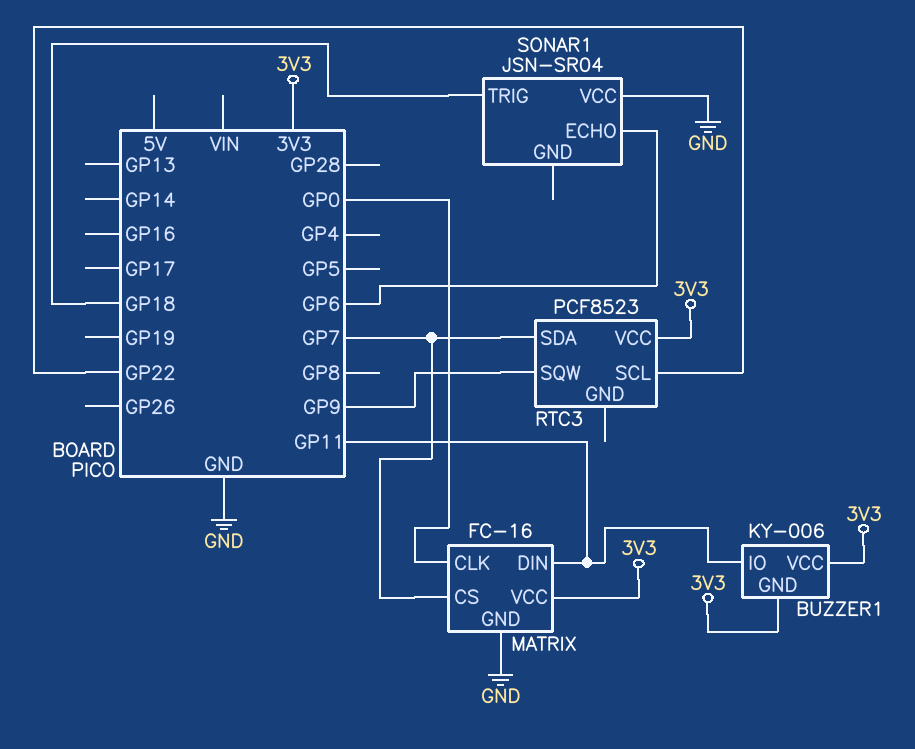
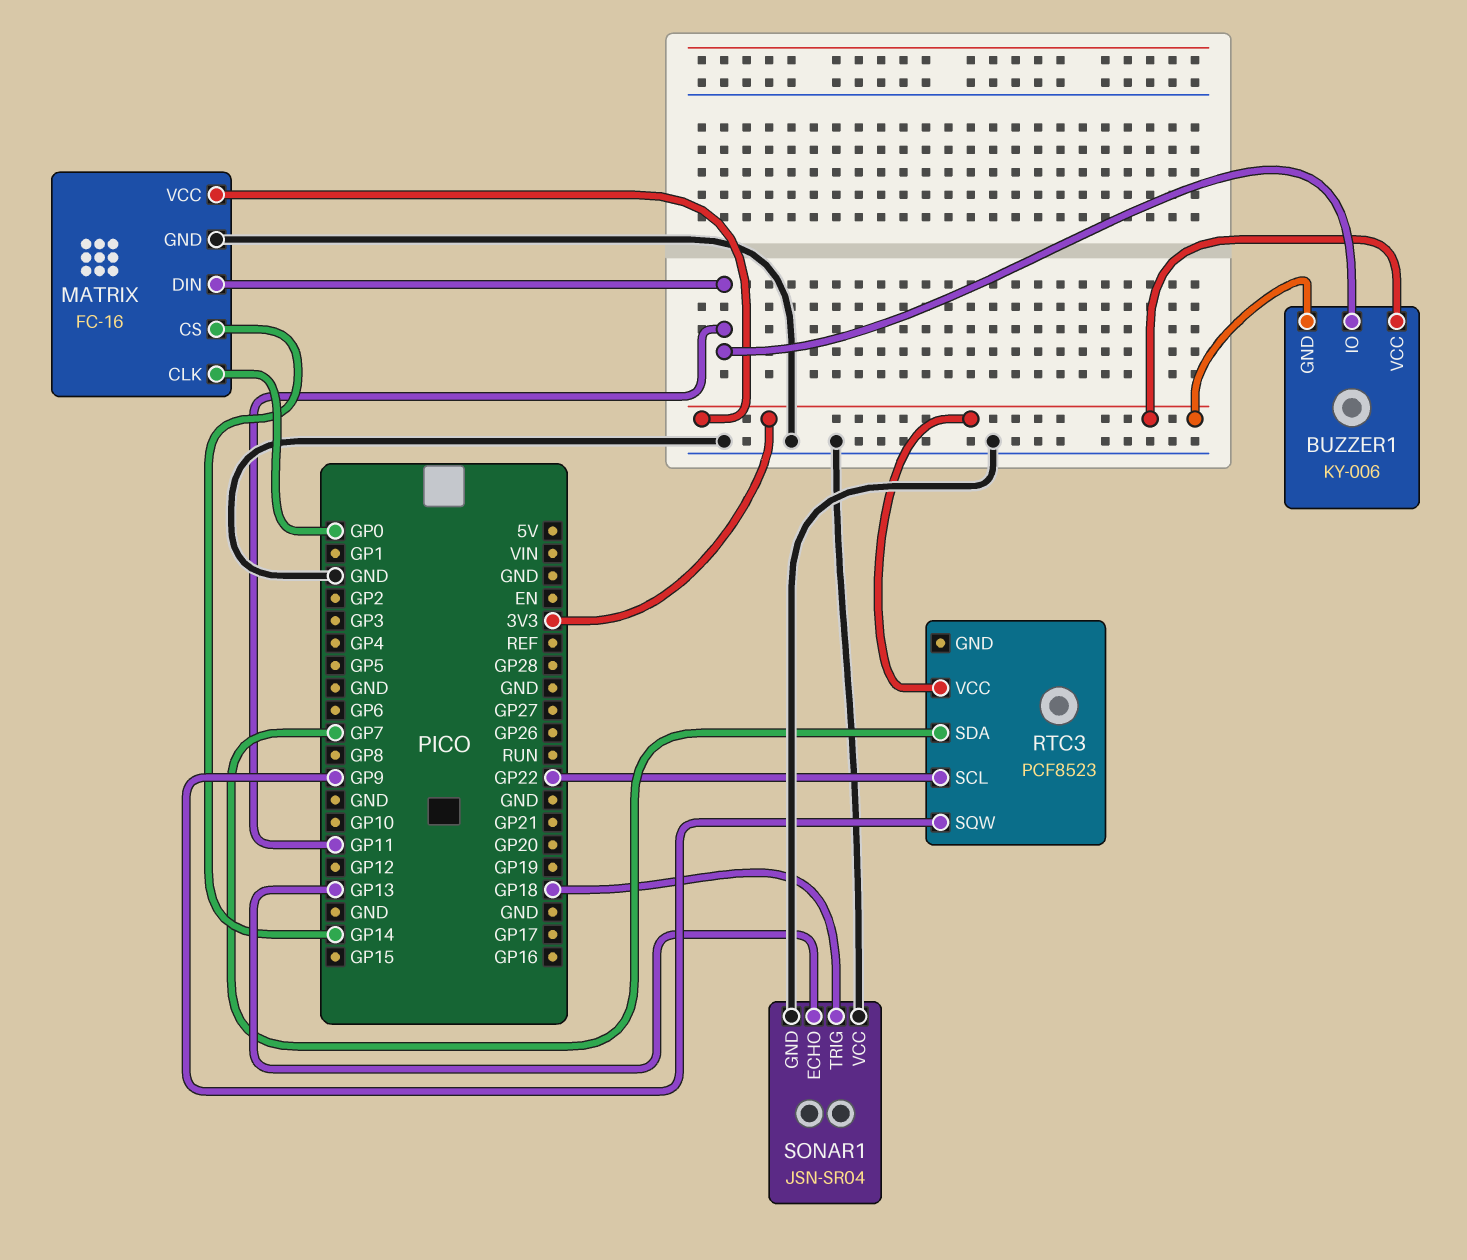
MATRIX pin CS: GP7 -> GP14
SONAR1 pin ECHO: GP6 -> GP13
SONAR1 pin GND: none -> GND

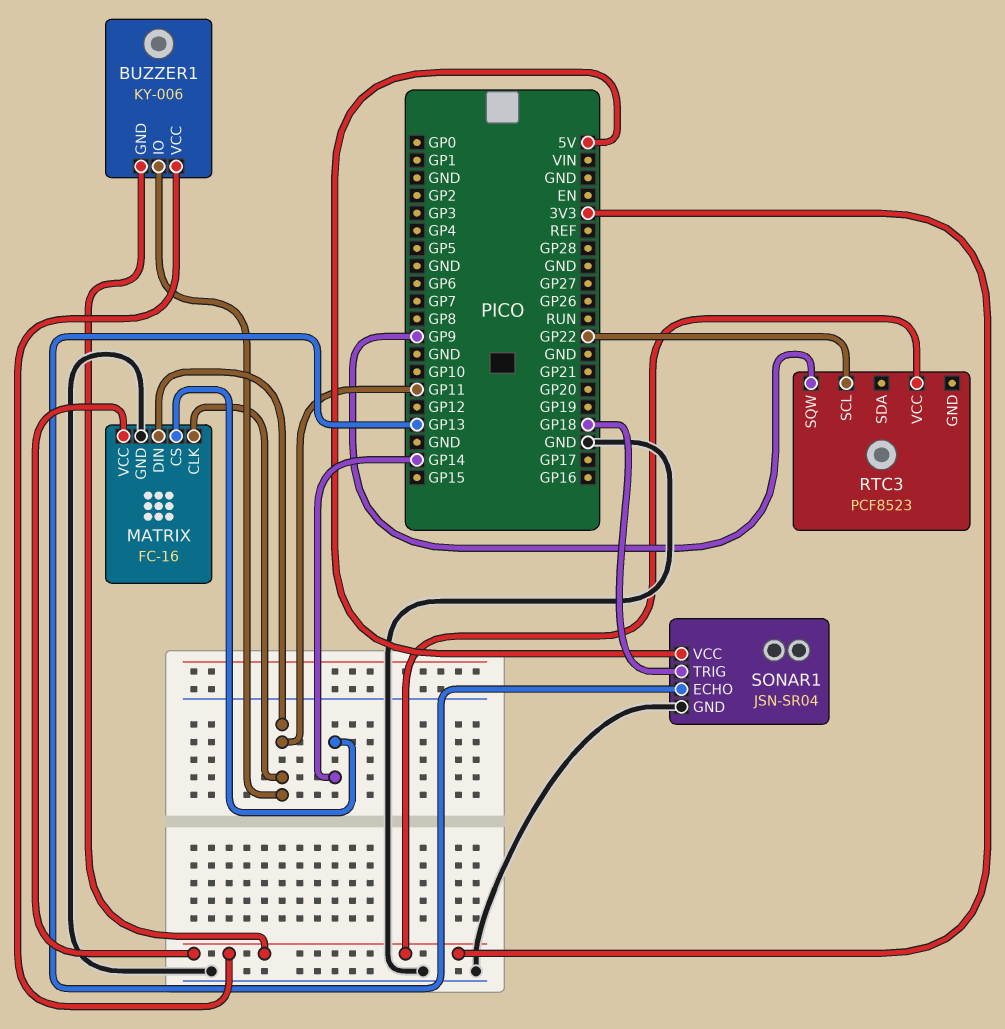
MATRIX pin CLK: GP0 -> GP11
RTC3 pin SDA: GP7 -> none
SONAR1 pin VCC: GND -> 5V

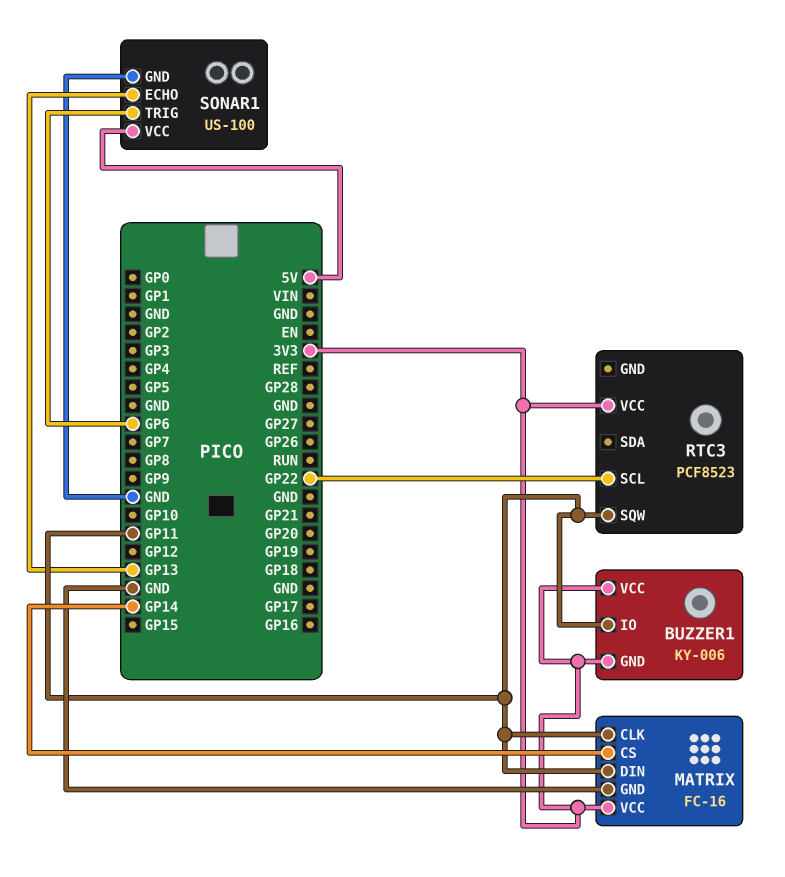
RTC3 pin SQW: GP9 -> GP11
SONAR1: JSN-SR04 -> US-100
SONAR1 pin TRIG: GP18 -> GP6

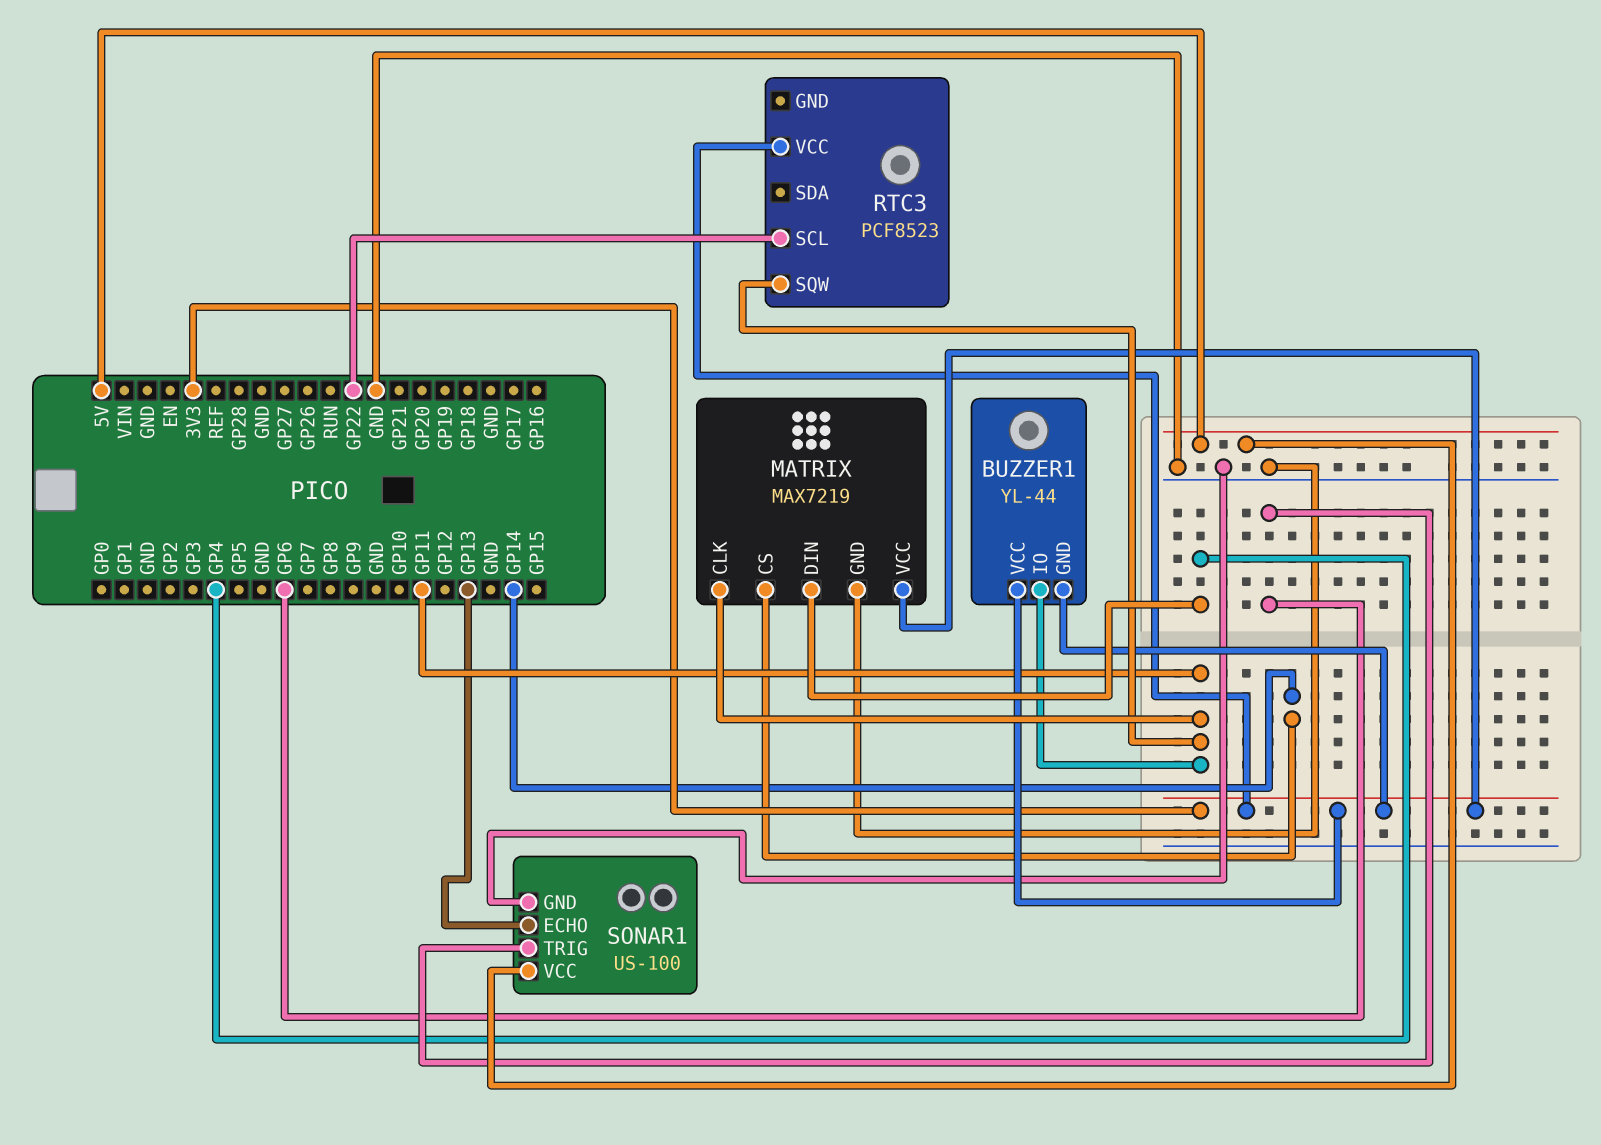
BUZZER1: KY-006 -> YL-44
MATRIX: FC-16 -> MAX7219
MATRIX pin DIN: GP11 -> GP4

